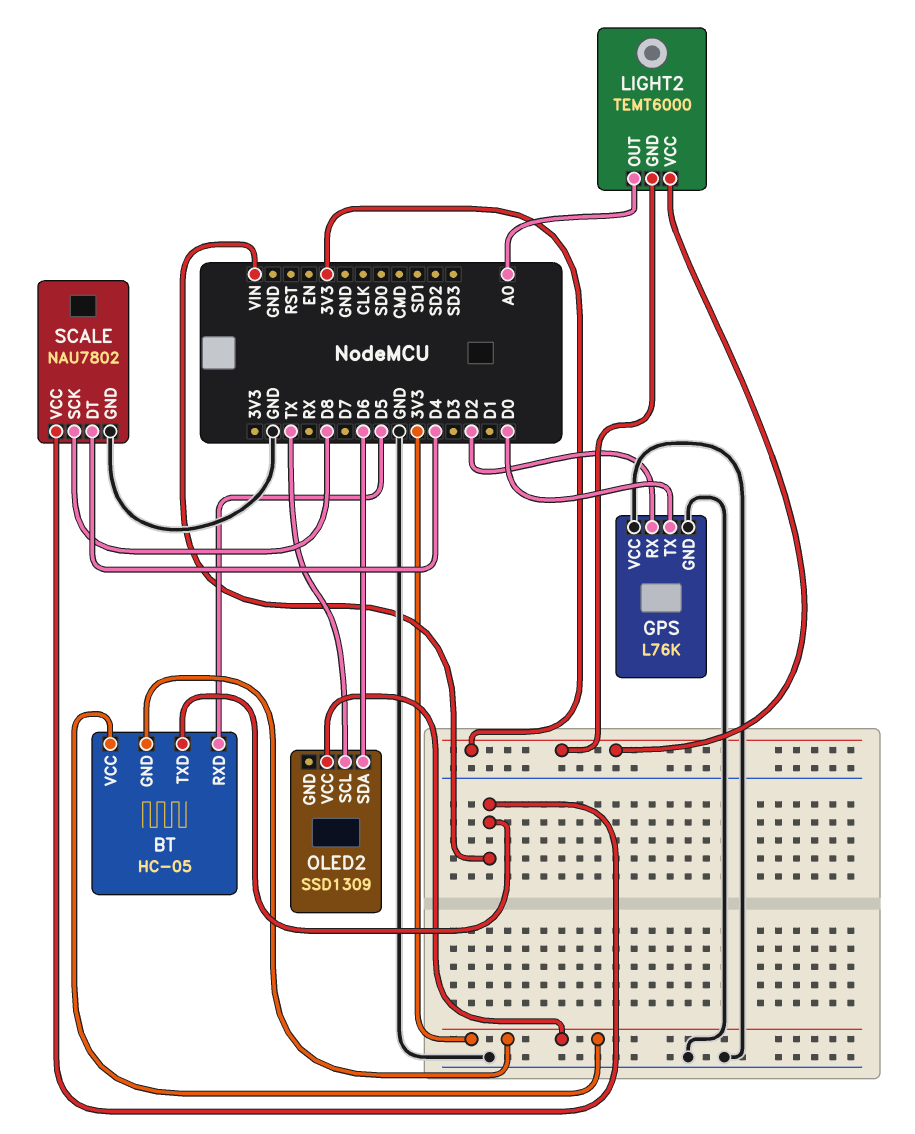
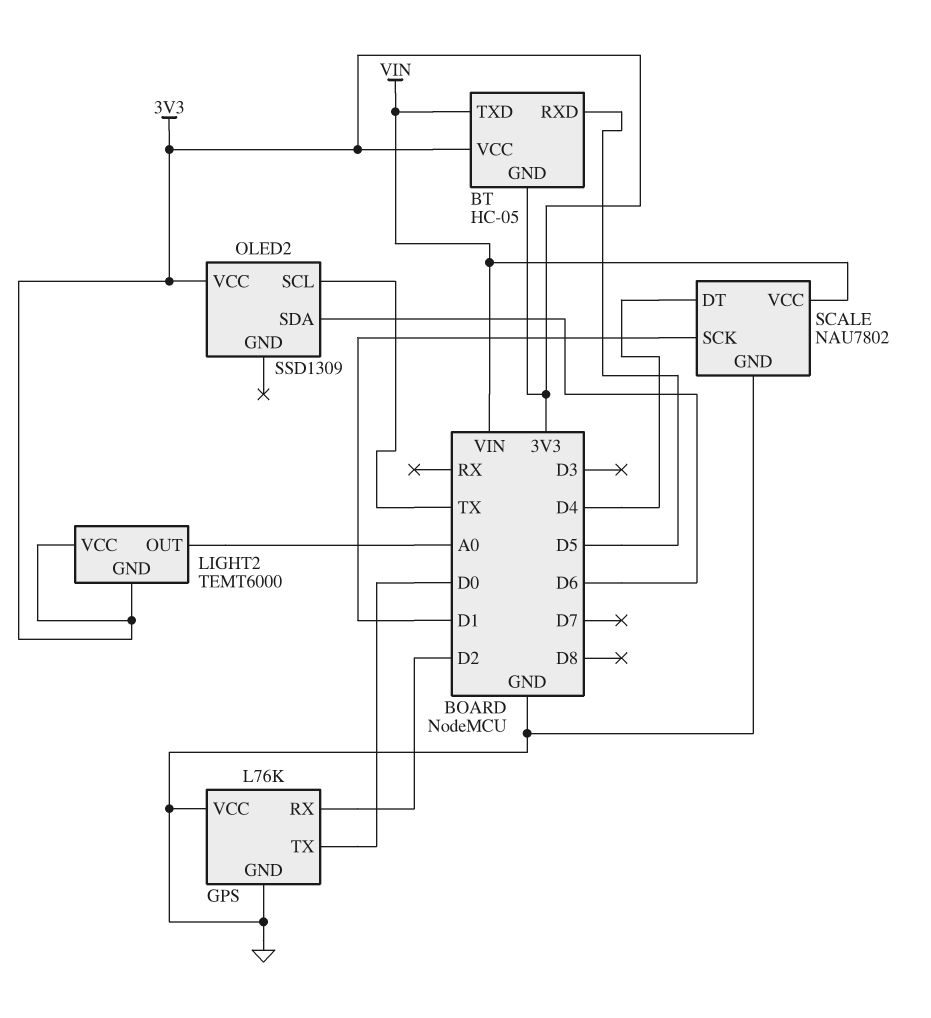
SCALE pin SCK: D8 -> D1

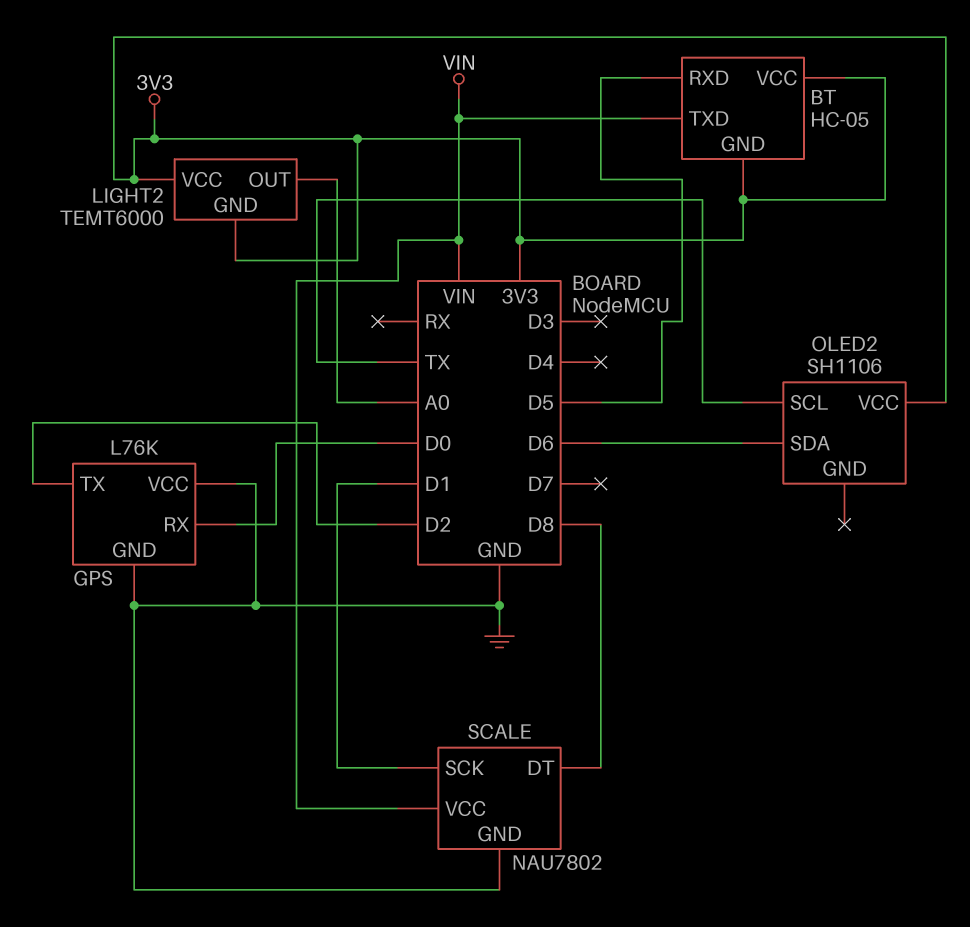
GPS pin RX: D2 -> D0
GPS pin TX: D0 -> D2
OLED2: SSD1309 -> SH1106
SCALE pin DT: D4 -> D8

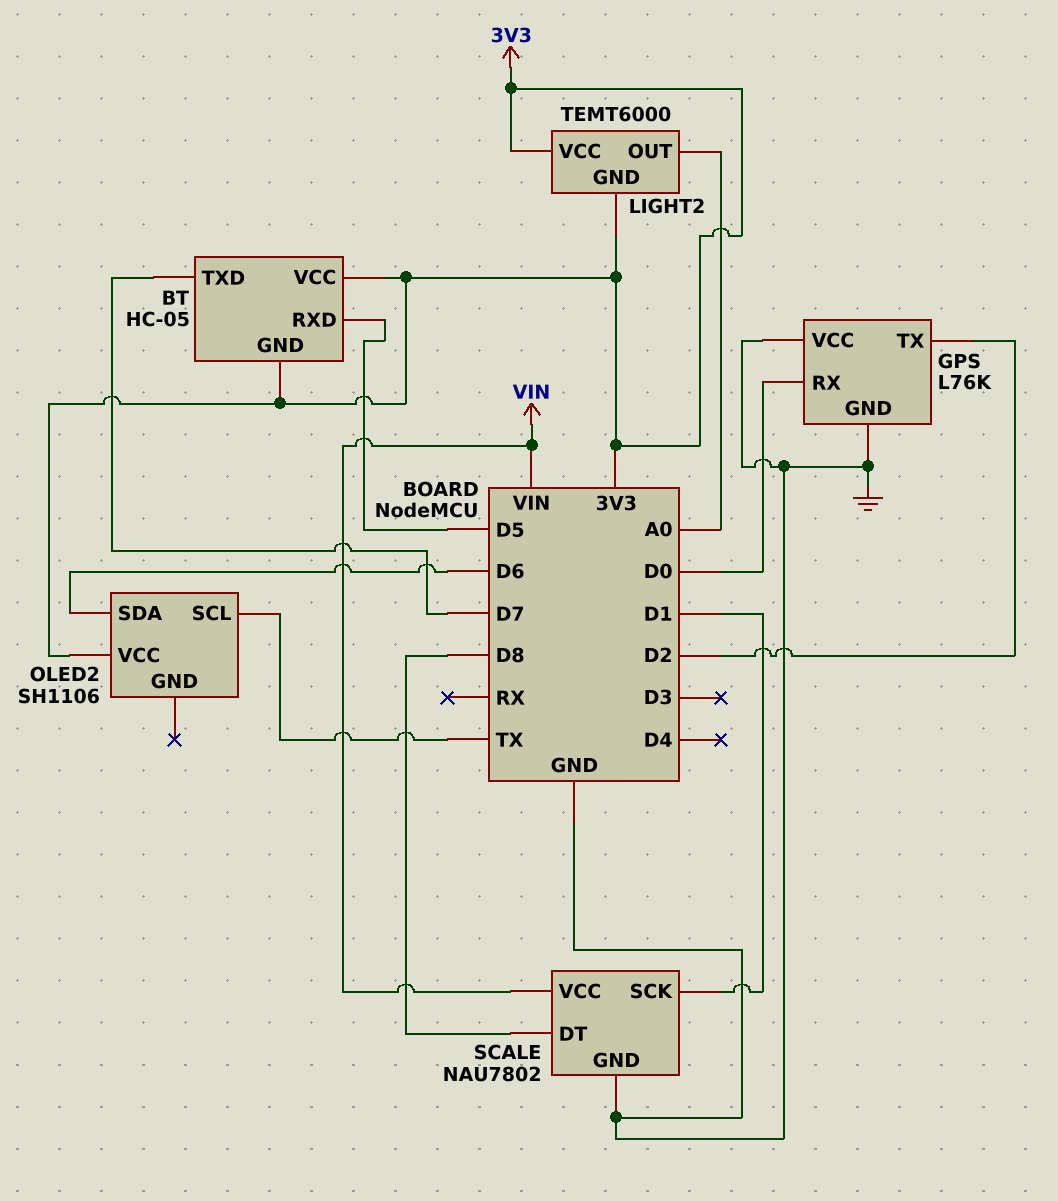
BT pin TXD: VIN -> D7

